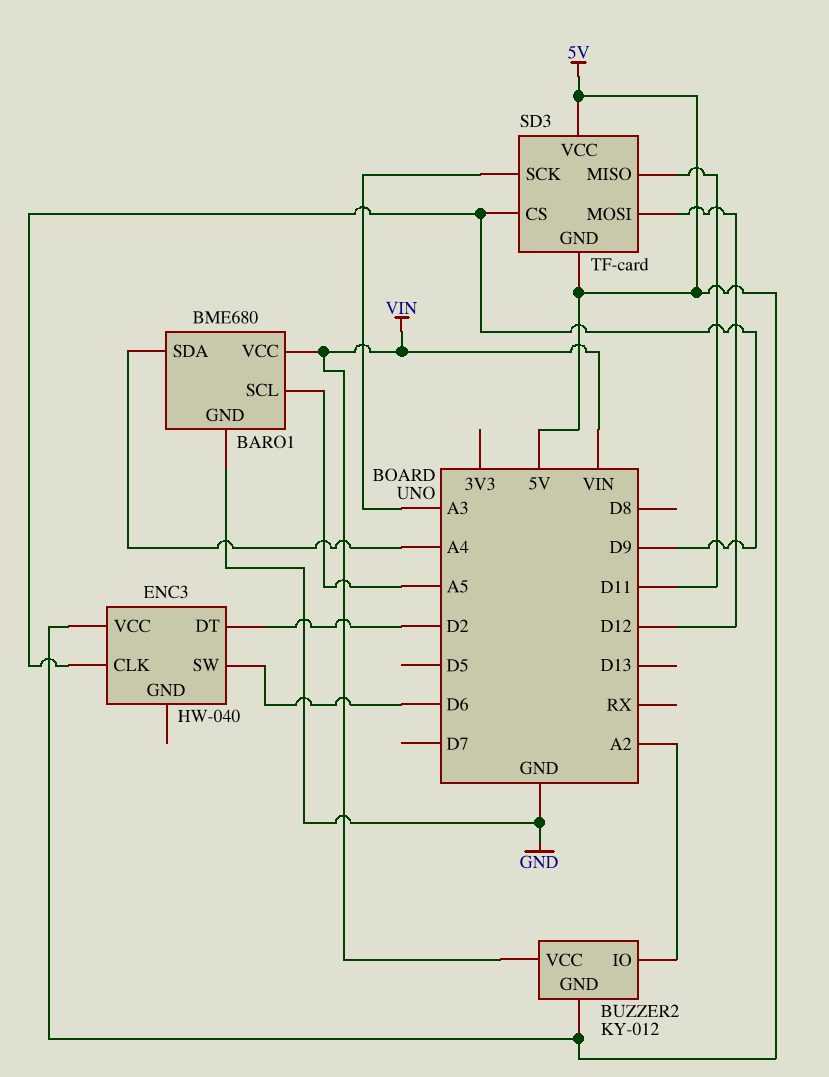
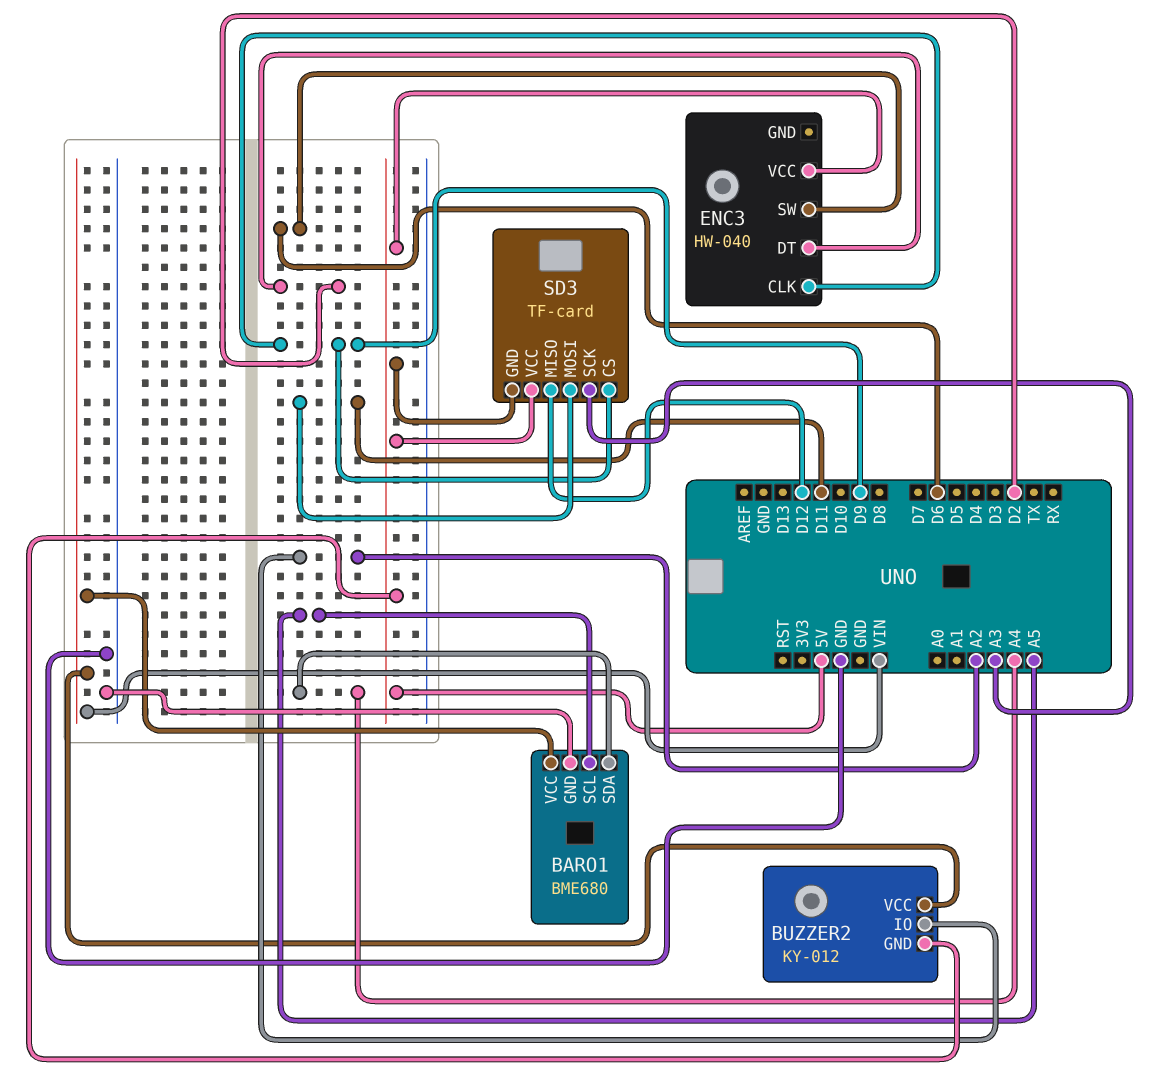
SD3 pin MISO: D11 -> D12
SD3 pin MOSI: D12 -> D11

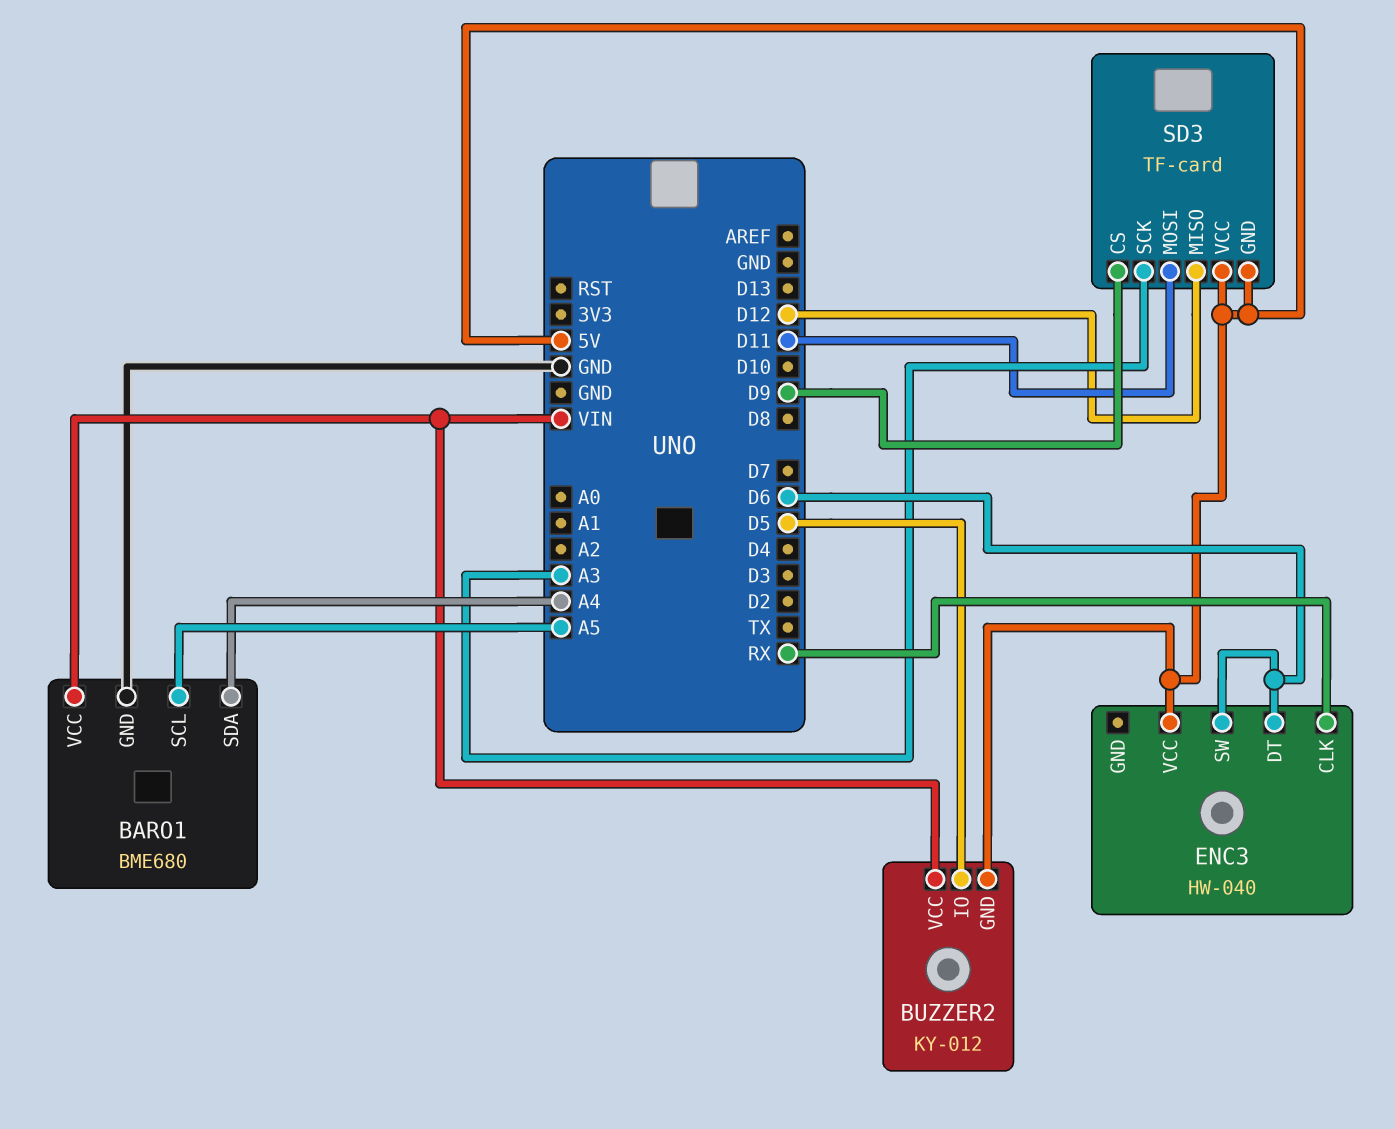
BUZZER2 pin IO: A2 -> D5
ENC3 pin CLK: D9 -> RX
ENC3 pin DT: D2 -> D6

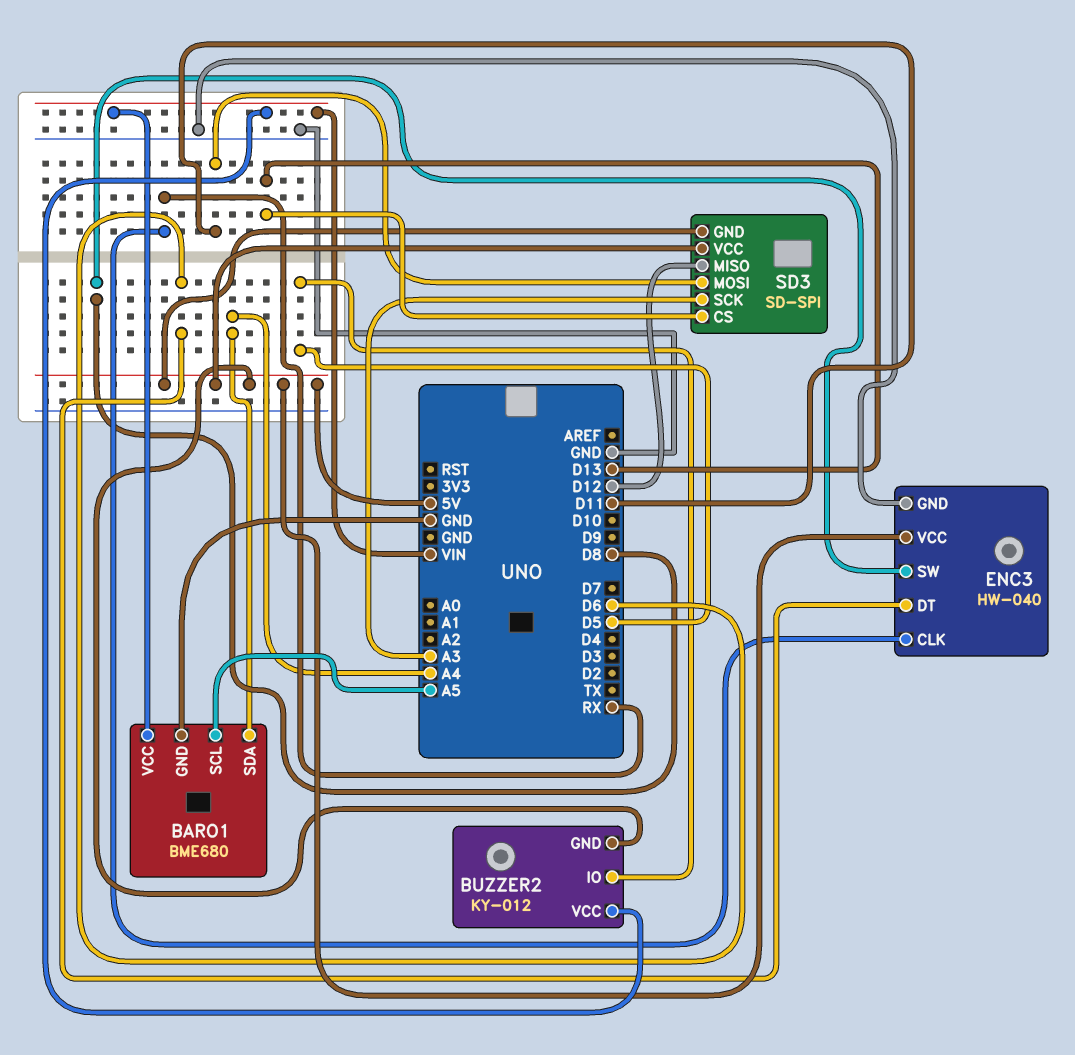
ENC3 pin GND: none -> GND
ENC3 pin SW: D6 -> D8
SD3: TF-card -> SD-SPI
SD3 pin CS: D9 -> D13

